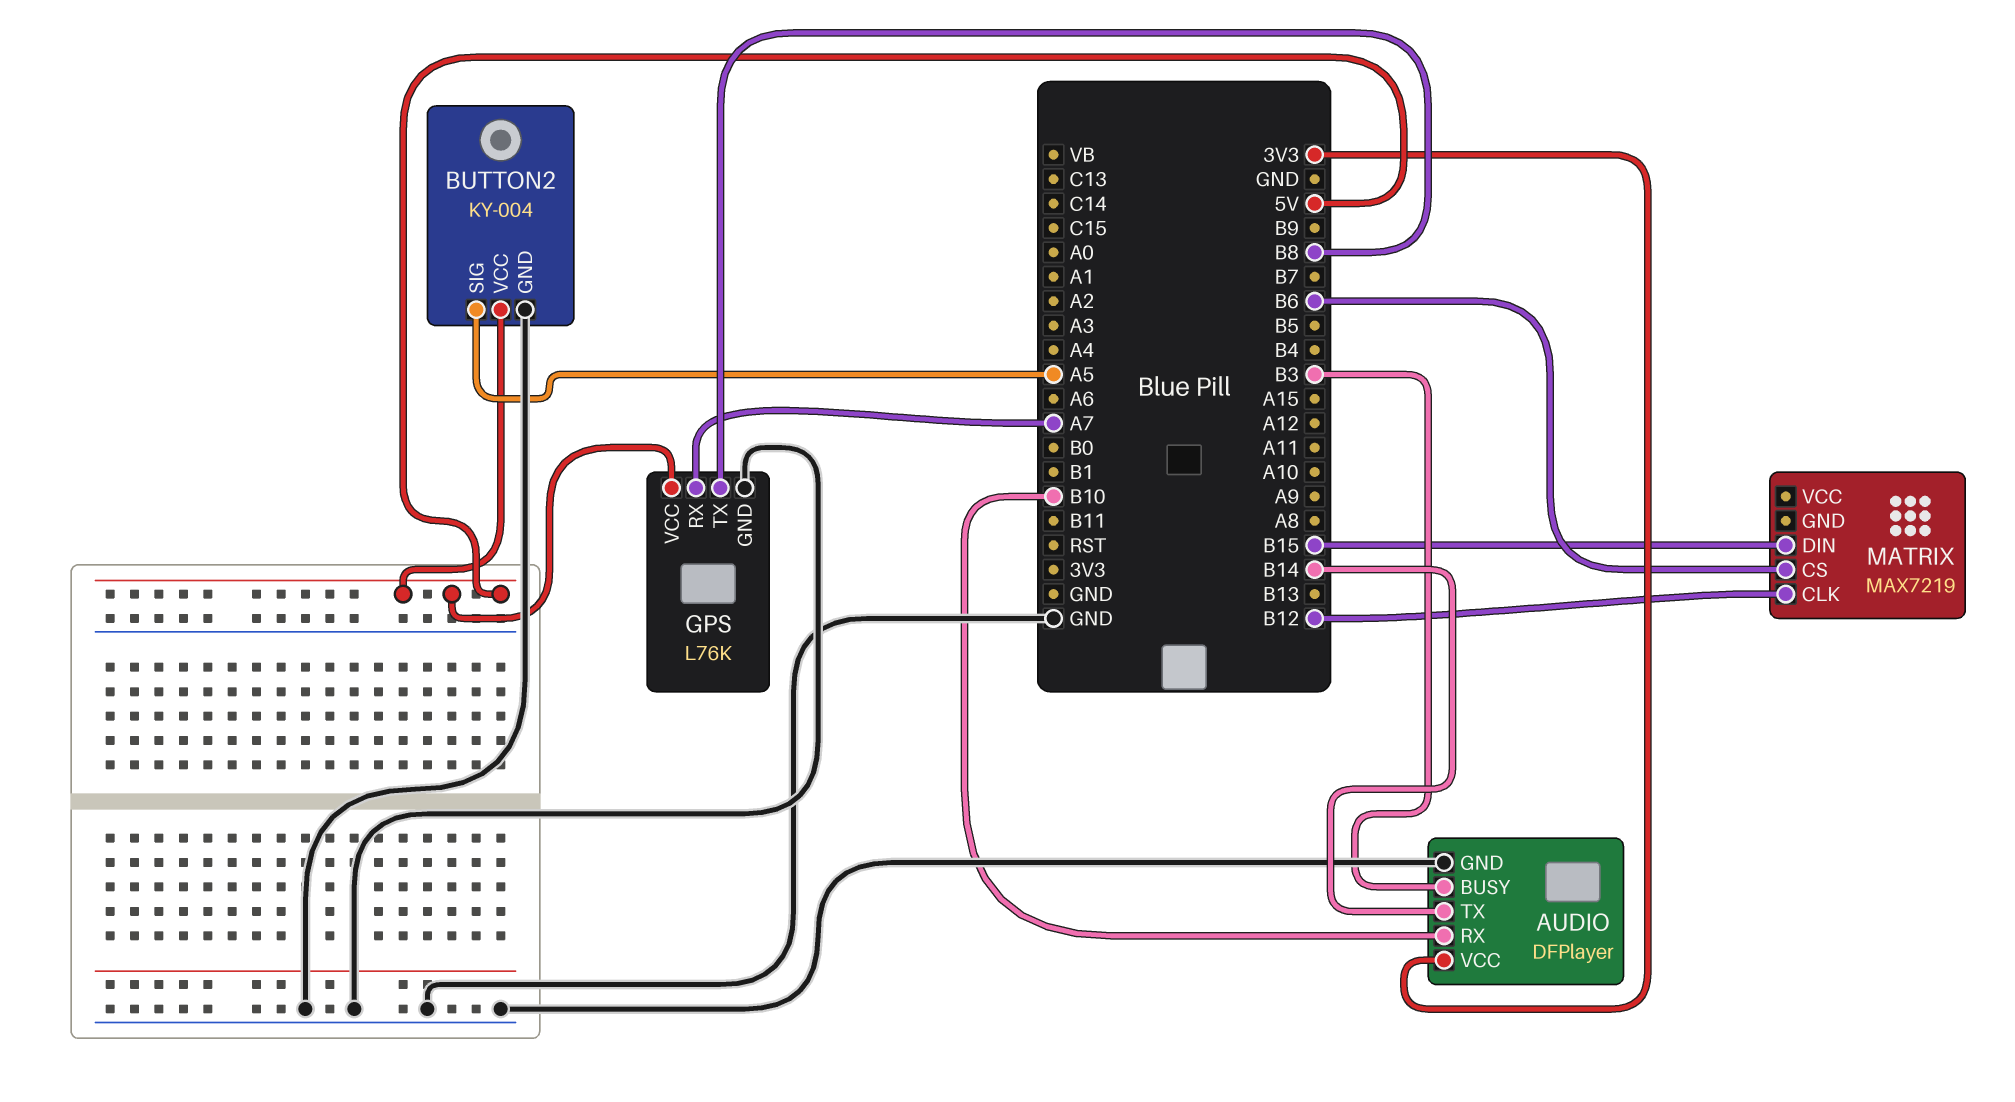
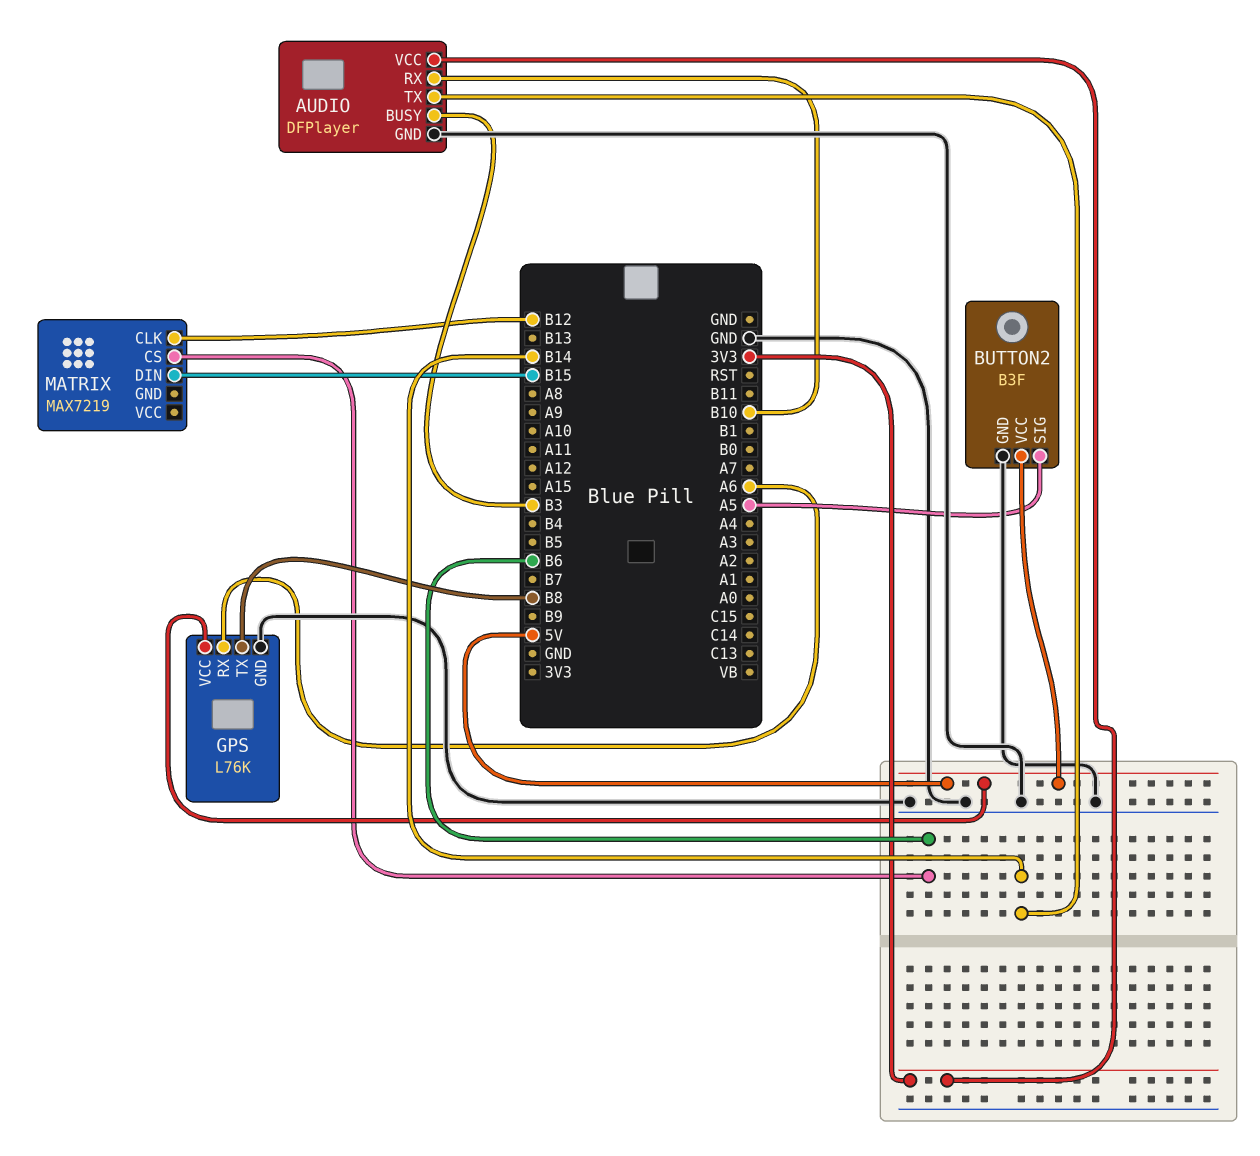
BUTTON2: KY-004 -> B3F
GPS pin RX: A7 -> A6

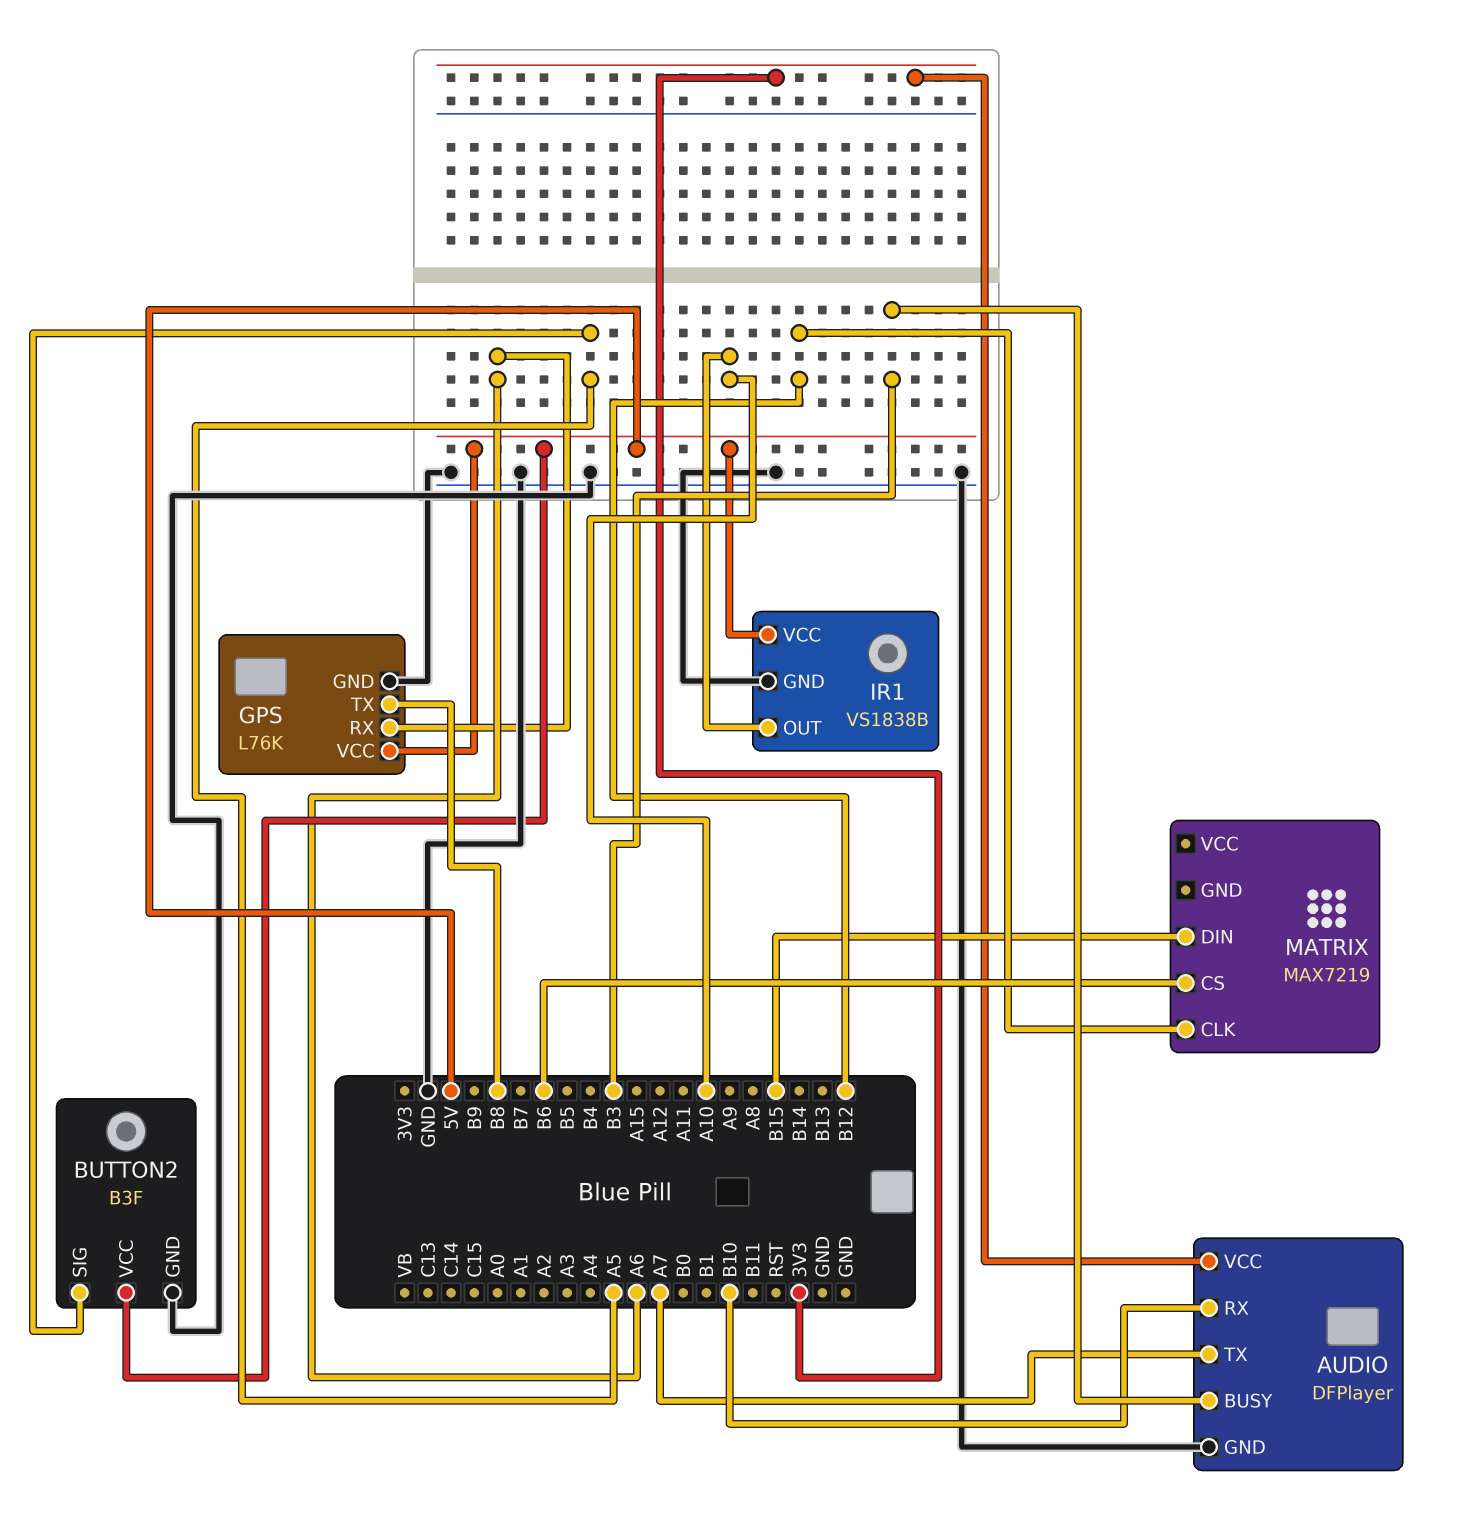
AUDIO pin TX: B14 -> A7
IR1: none -> VS1838B
IR1 pin GND: none -> GND
IR1 pin OUT: none -> A10
IR1 pin VCC: none -> 5V

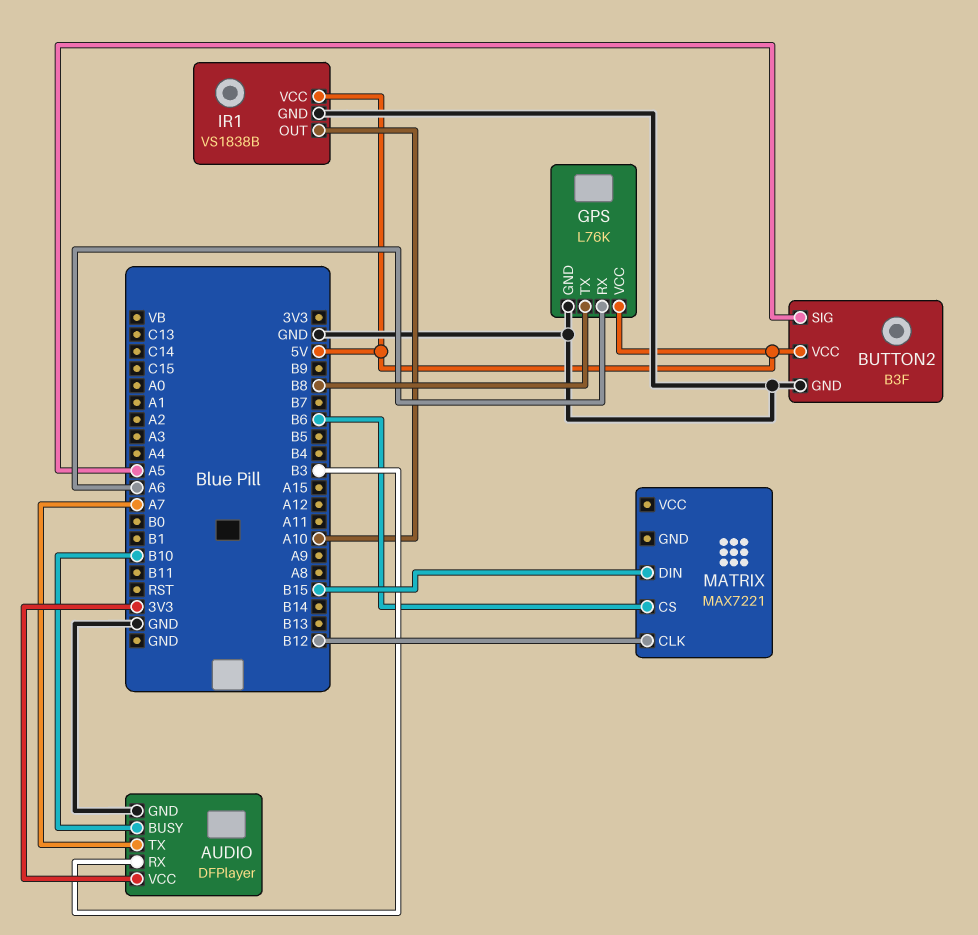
AUDIO pin BUSY: B3 -> B10
AUDIO pin RX: B10 -> B3
MATRIX: MAX7219 -> MAX7221

